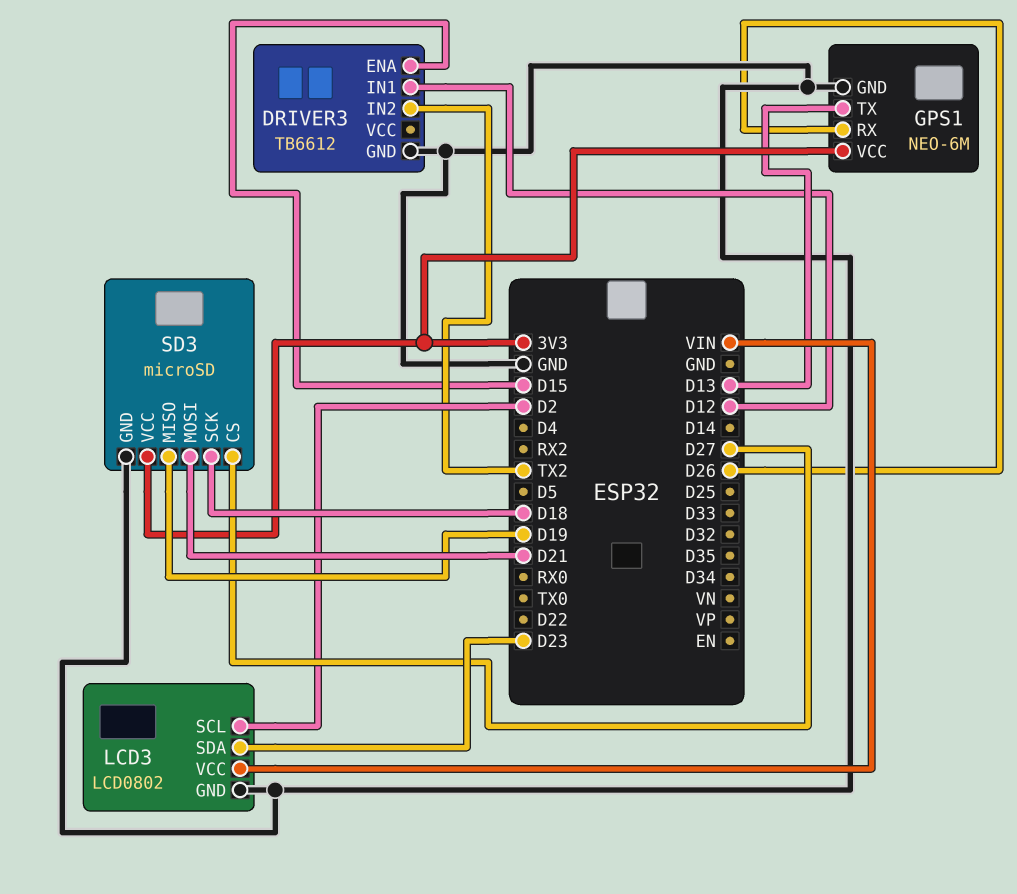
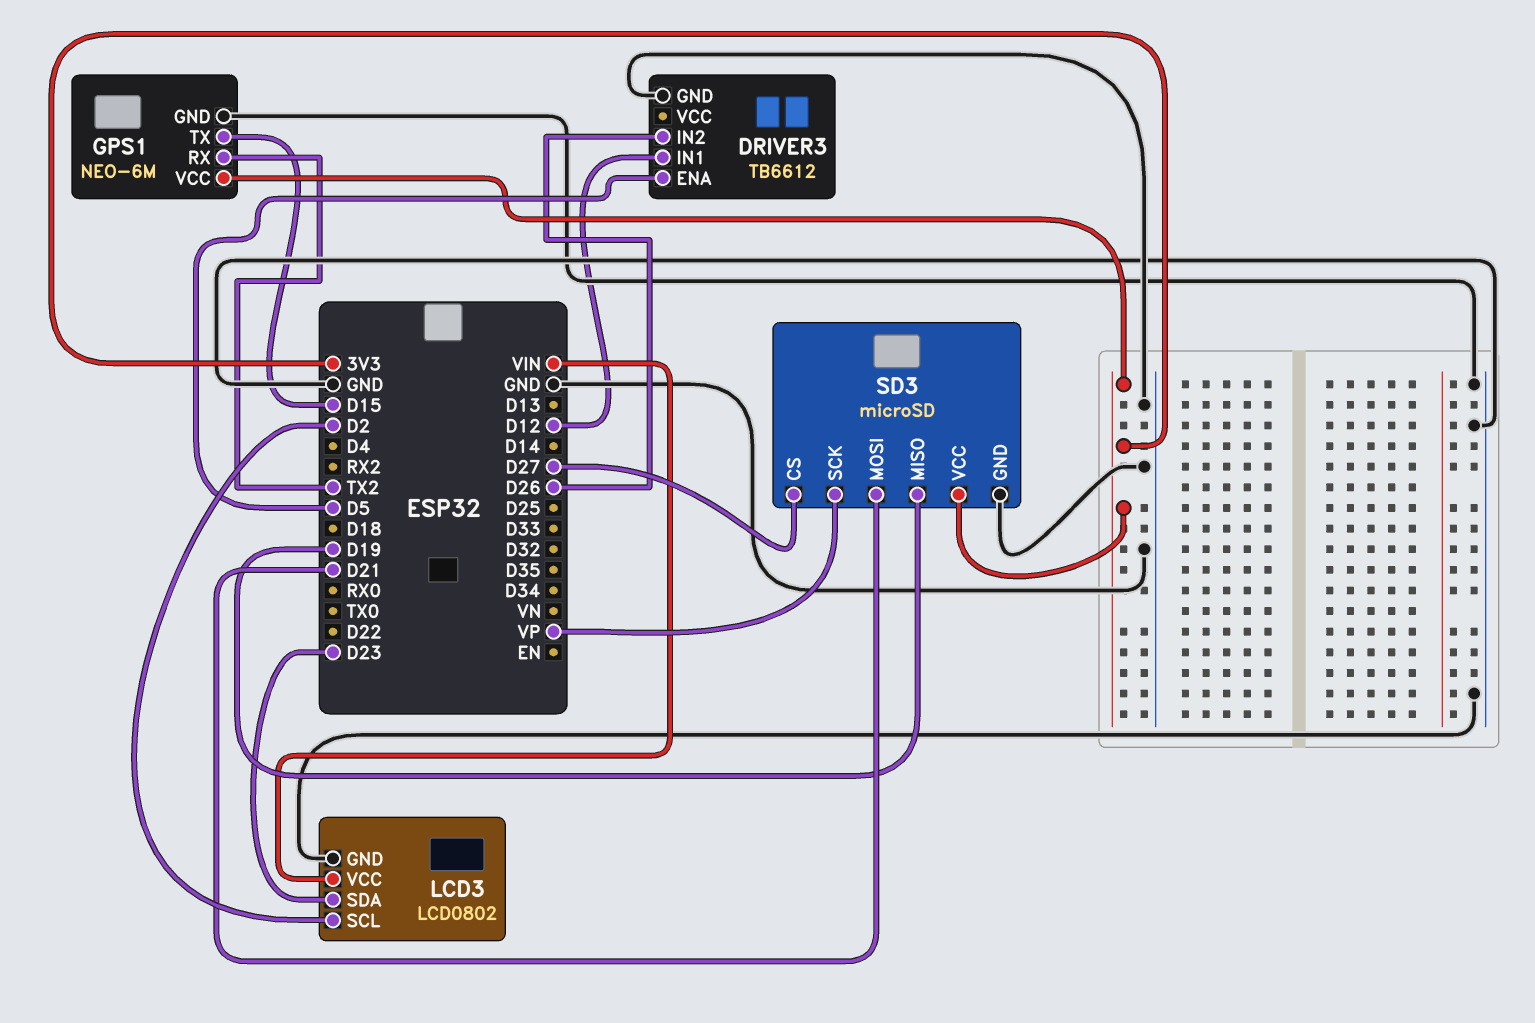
DRIVER3 pin ENA: D15 -> D5
DRIVER3 pin IN2: TX2 -> D26
GPS1 pin RX: D26 -> TX2
GPS1 pin TX: D13 -> D15
SD3 pin SCK: D18 -> VP

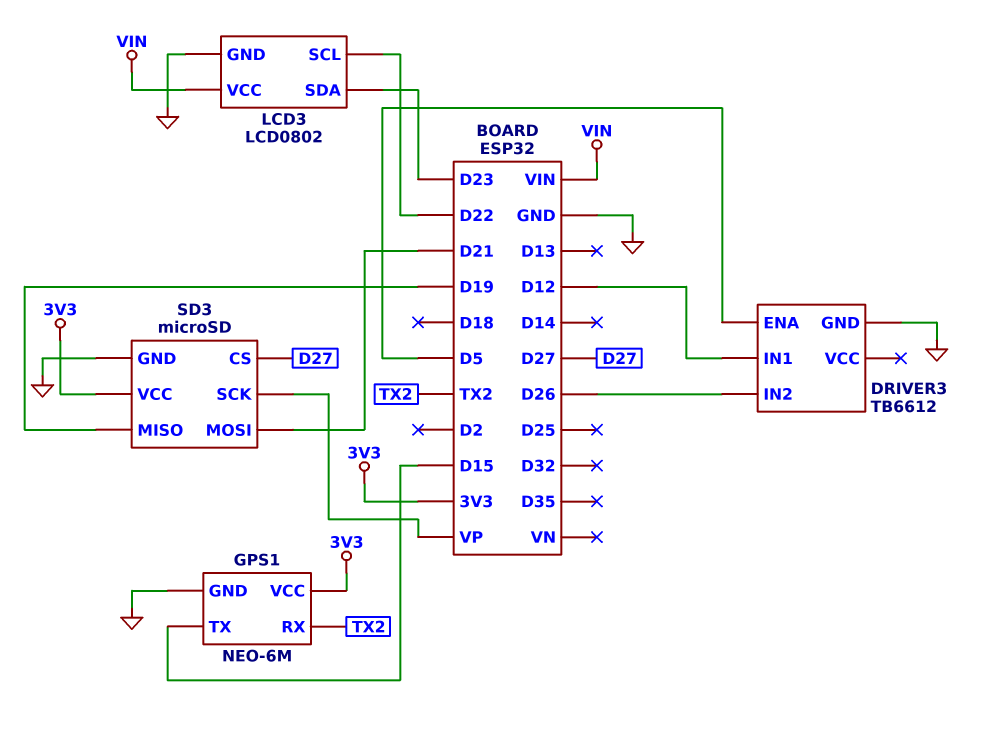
LCD3 pin SCL: D2 -> D22

